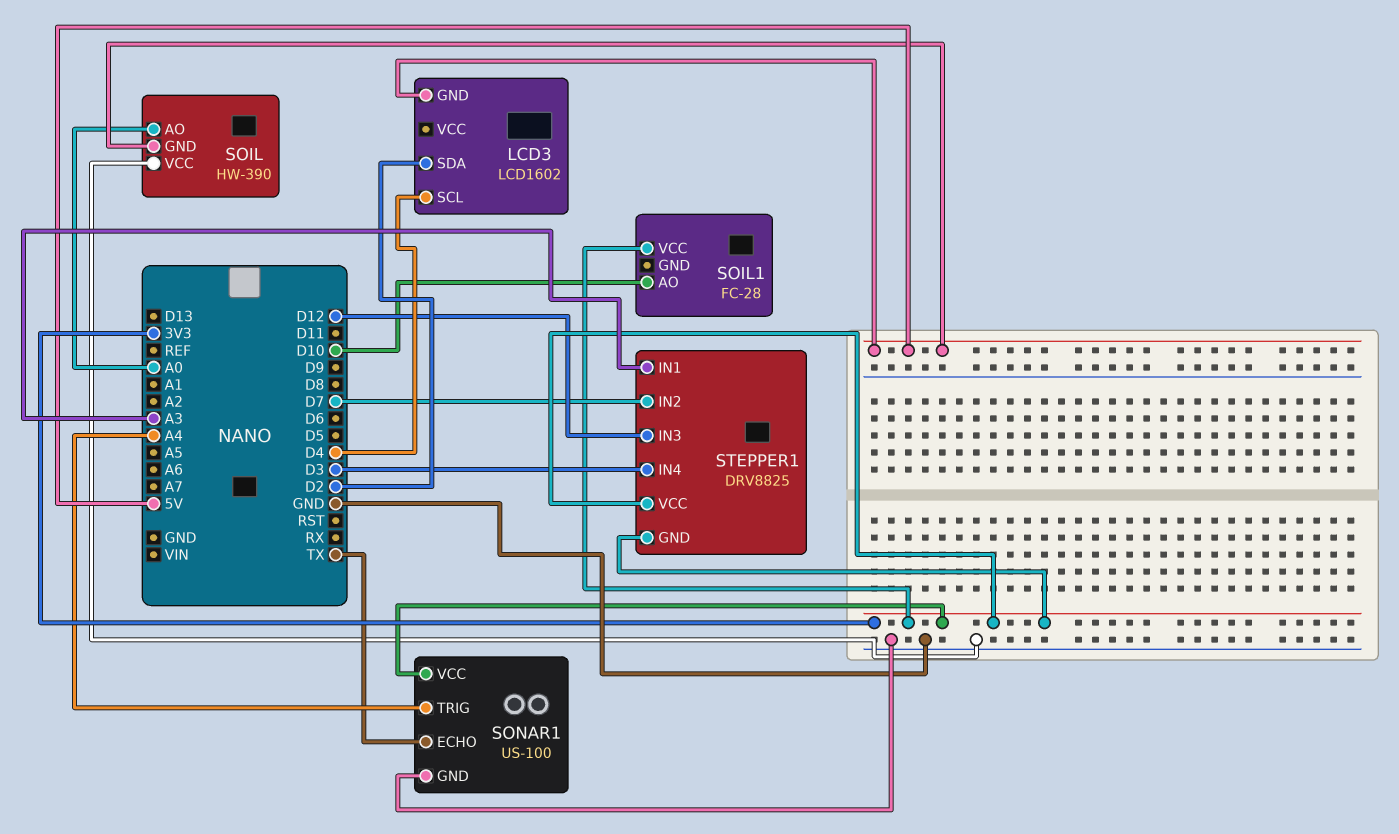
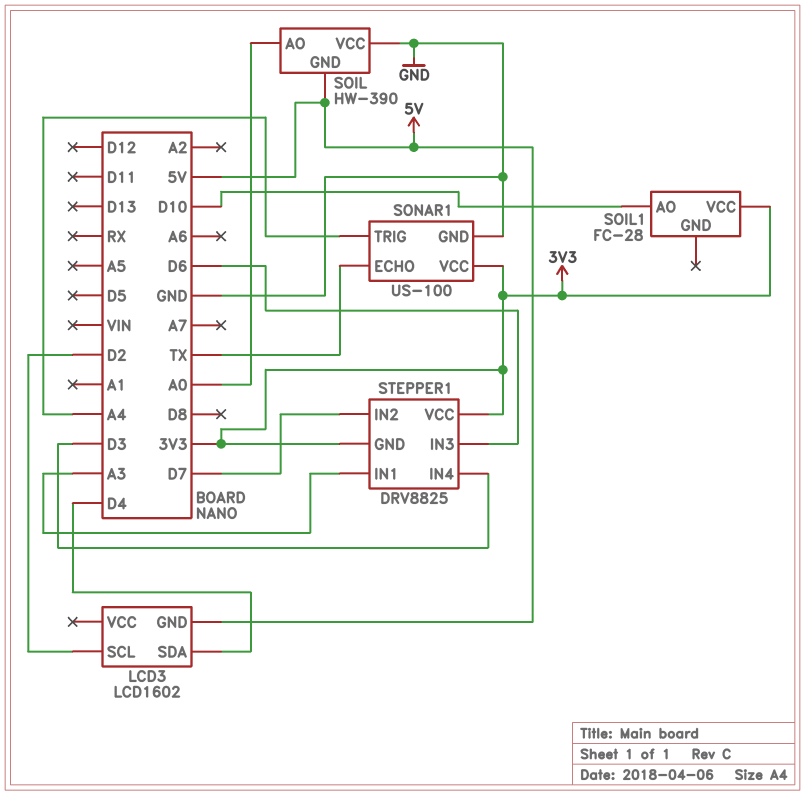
LCD3 pin SCL: D4 -> D2
LCD3 pin SDA: D2 -> D4
STEPPER1 pin IN3: D12 -> D6

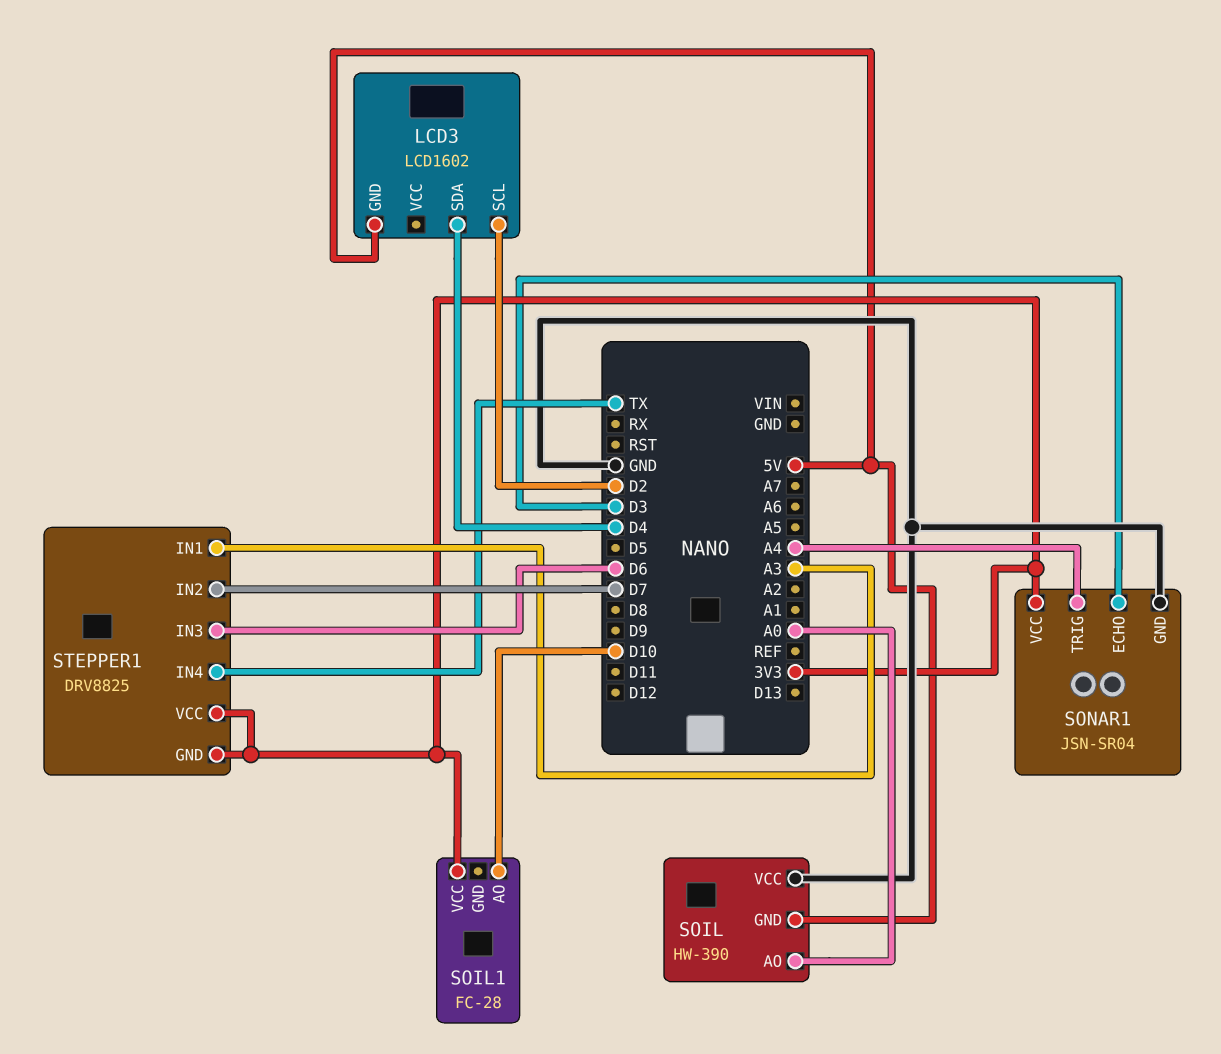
SONAR1: US-100 -> JSN-SR04
SONAR1 pin ECHO: TX -> D3
STEPPER1 pin IN4: D3 -> TX

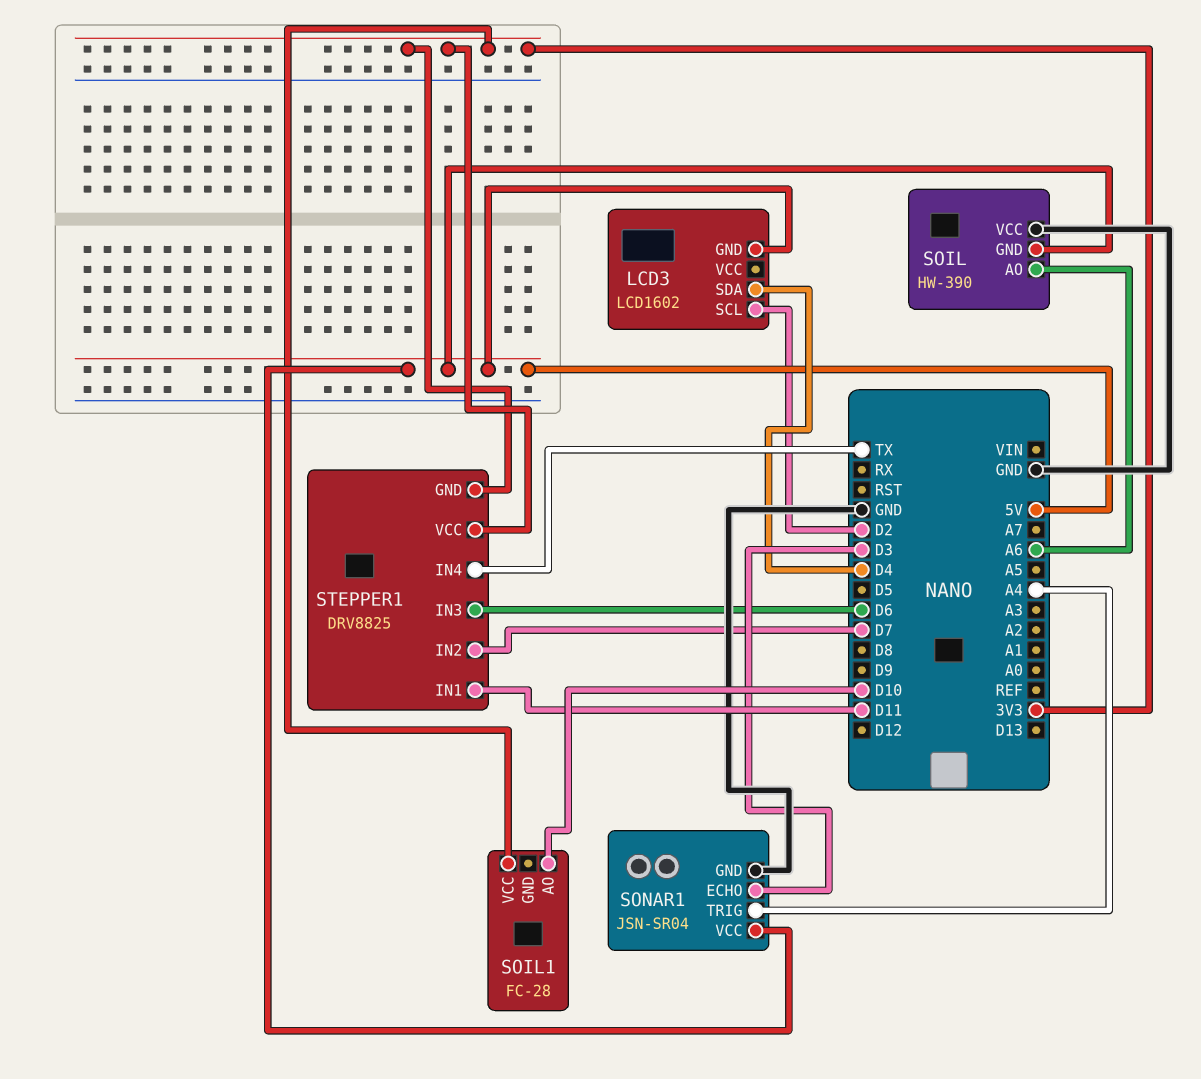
SOIL pin AO: A0 -> A6
SONAR1 pin VCC: 3V3 -> 5V
STEPPER1 pin IN1: A3 -> D11

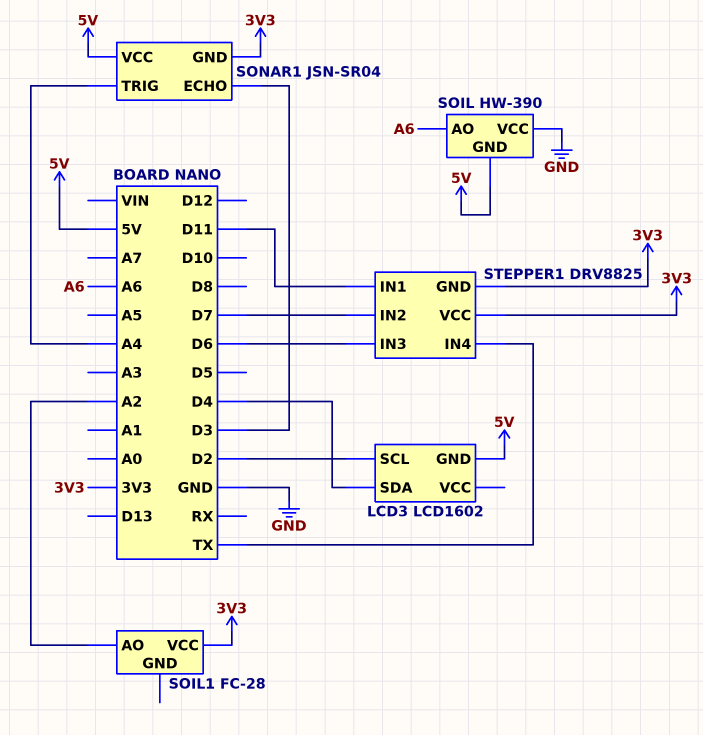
SOIL1 pin AO: D10 -> A2
SONAR1 pin GND: GND -> 3V3

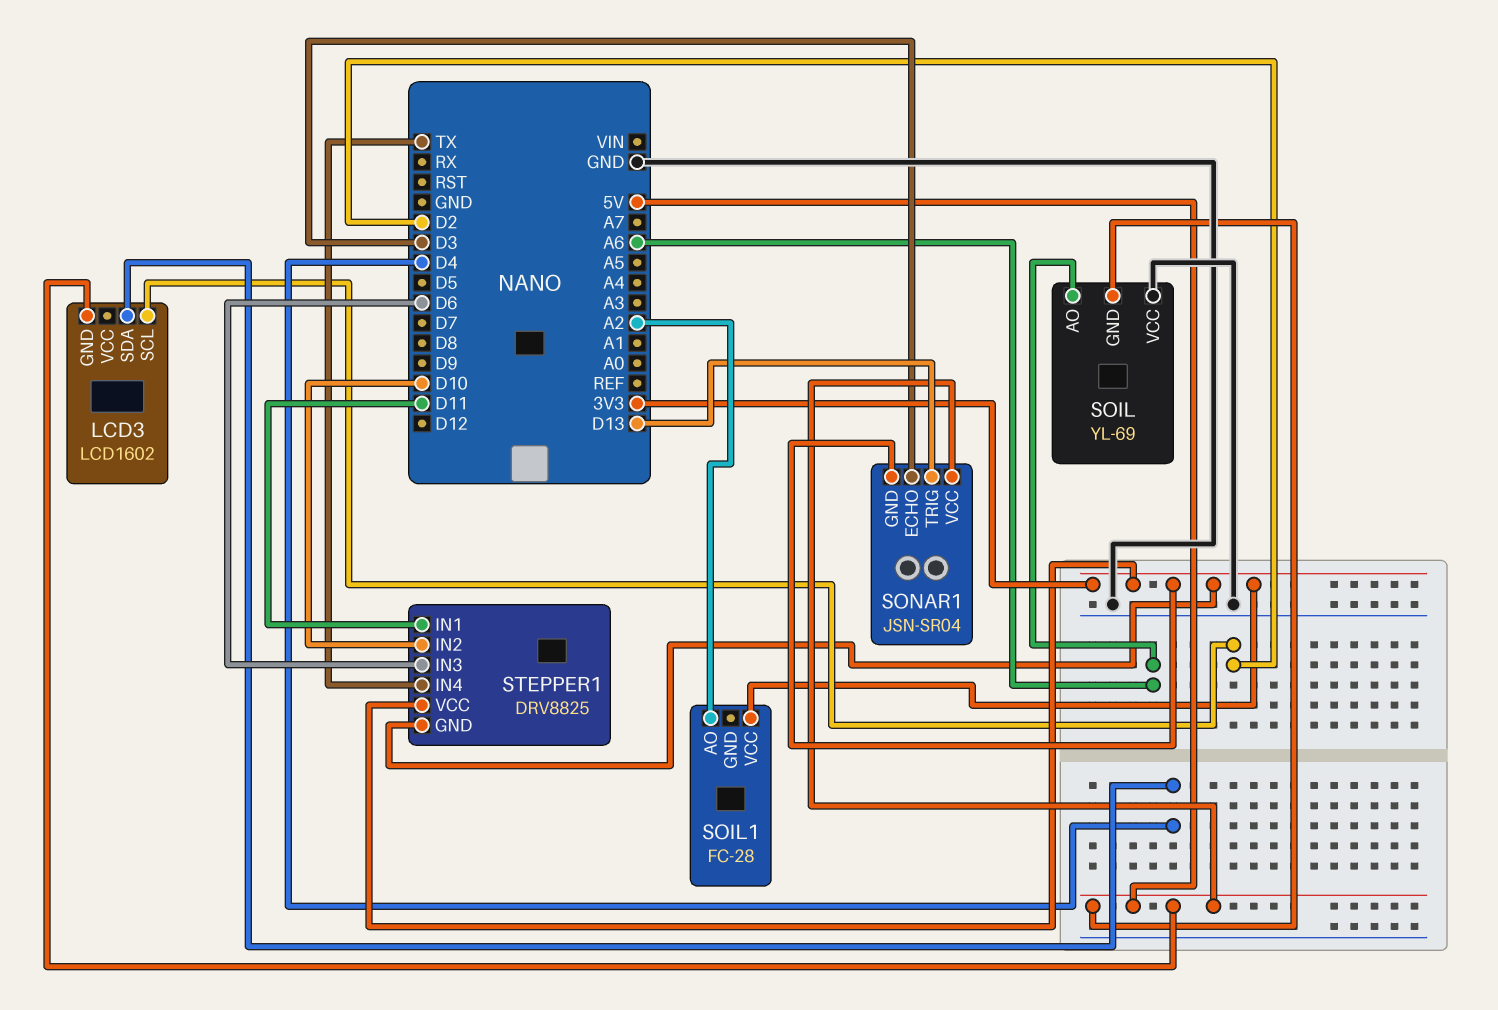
SOIL: HW-390 -> YL-69
SONAR1 pin TRIG: A4 -> D13
STEPPER1 pin IN2: D7 -> D10

